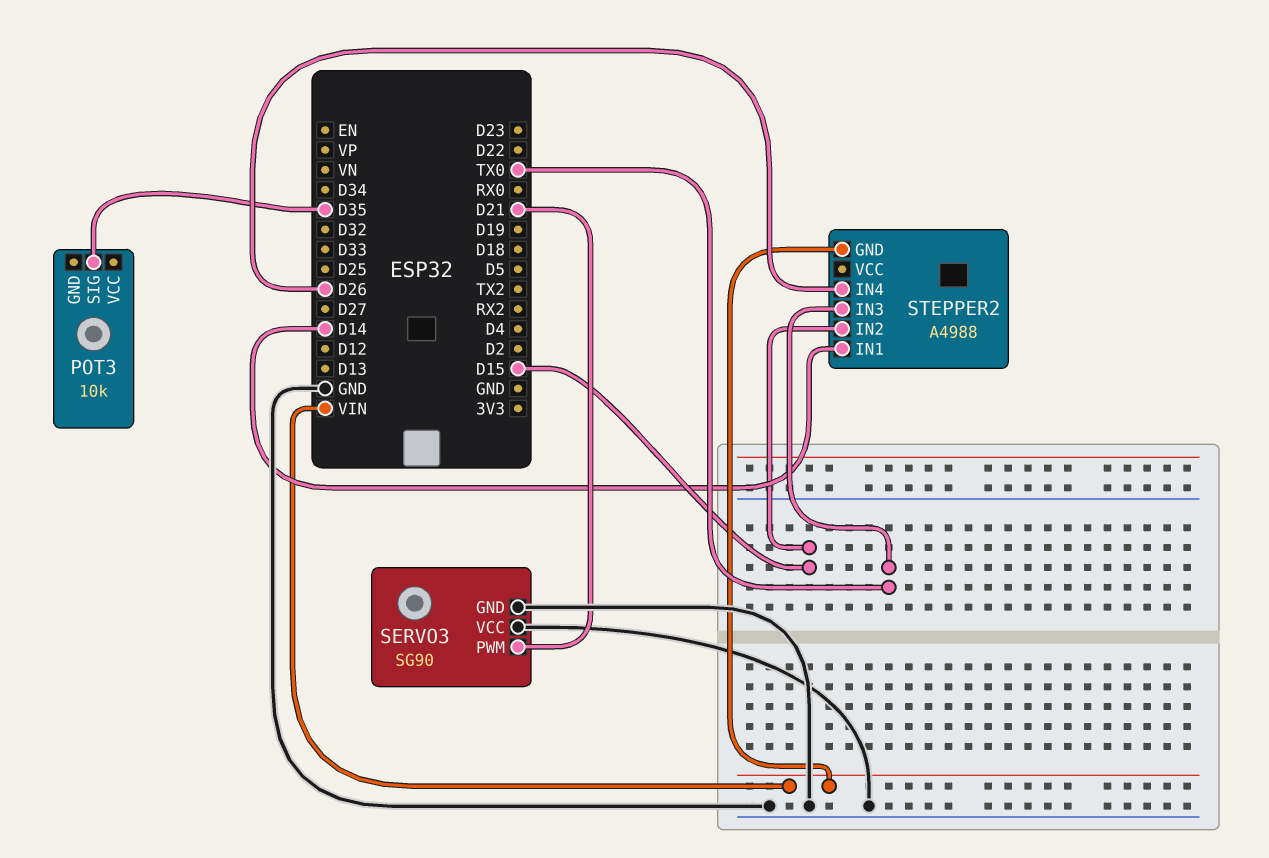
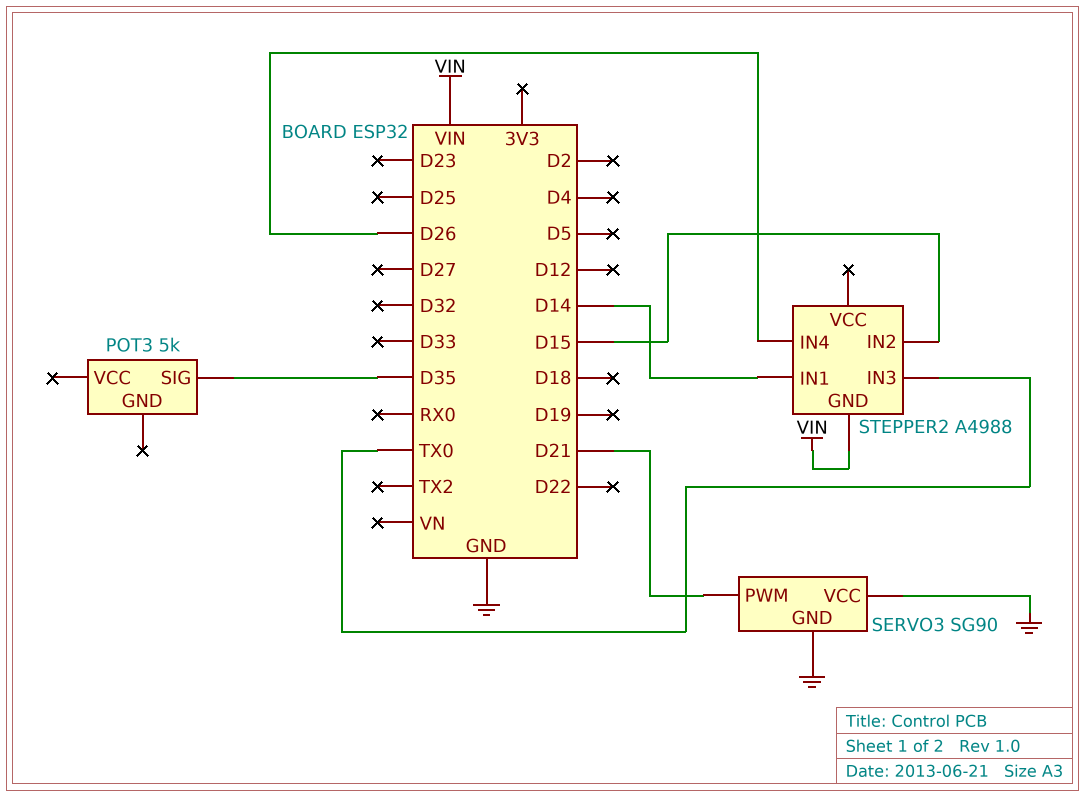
POT3: 10k -> 5k

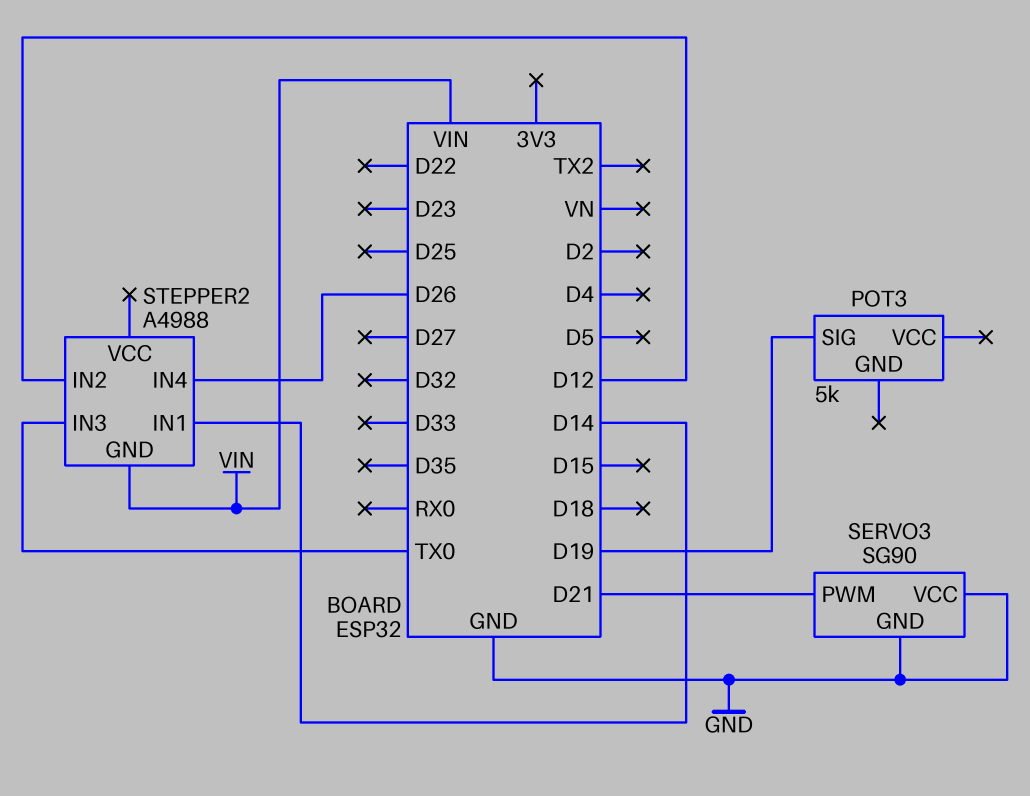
POT3 pin SIG: D35 -> D19
STEPPER2 pin IN2: D15 -> D12

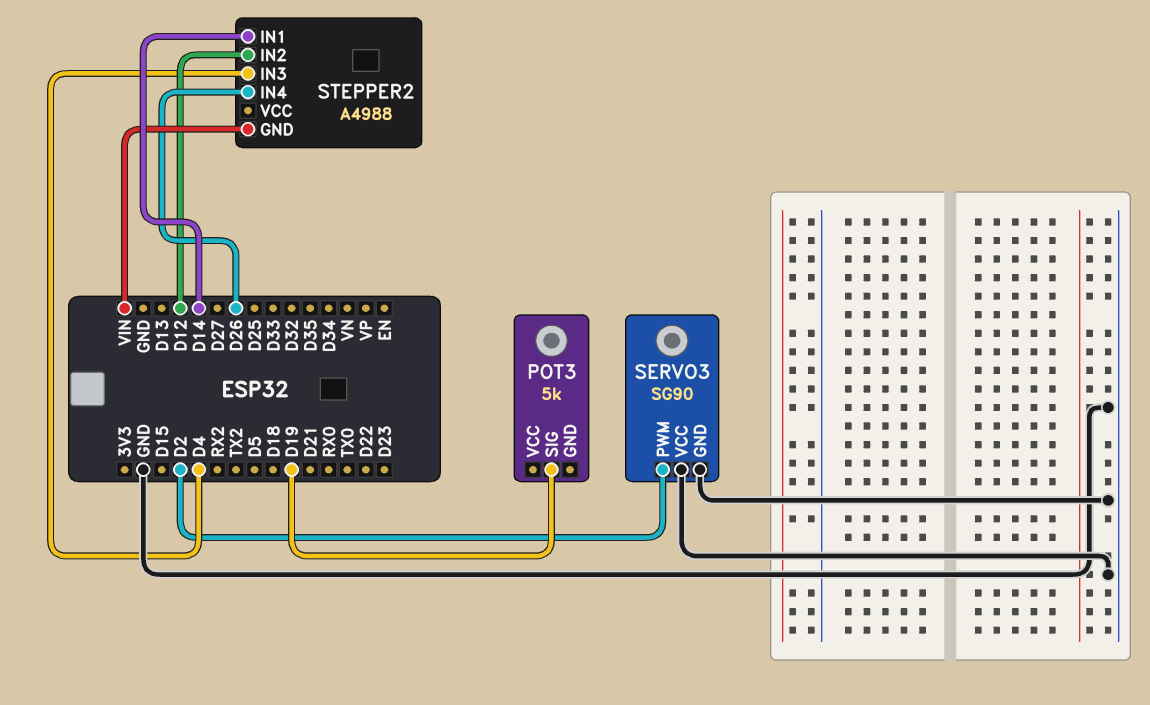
SERVO3 pin PWM: D21 -> D2
STEPPER2 pin IN3: TX0 -> D4

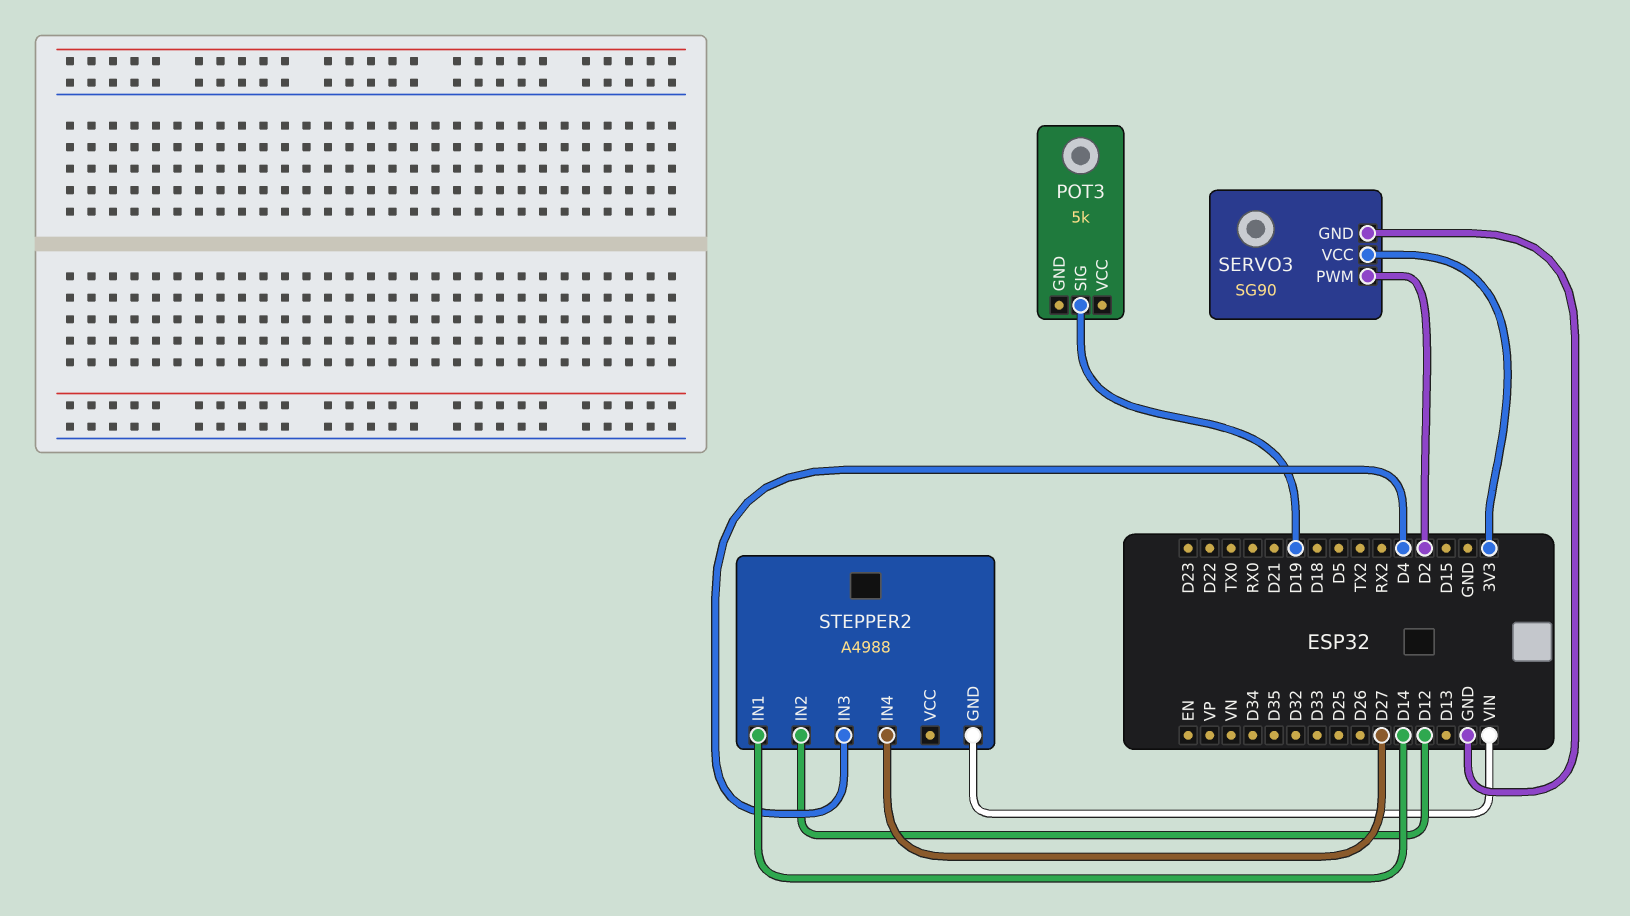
SERVO3 pin VCC: GND -> 3V3
STEPPER2 pin IN4: D26 -> D27

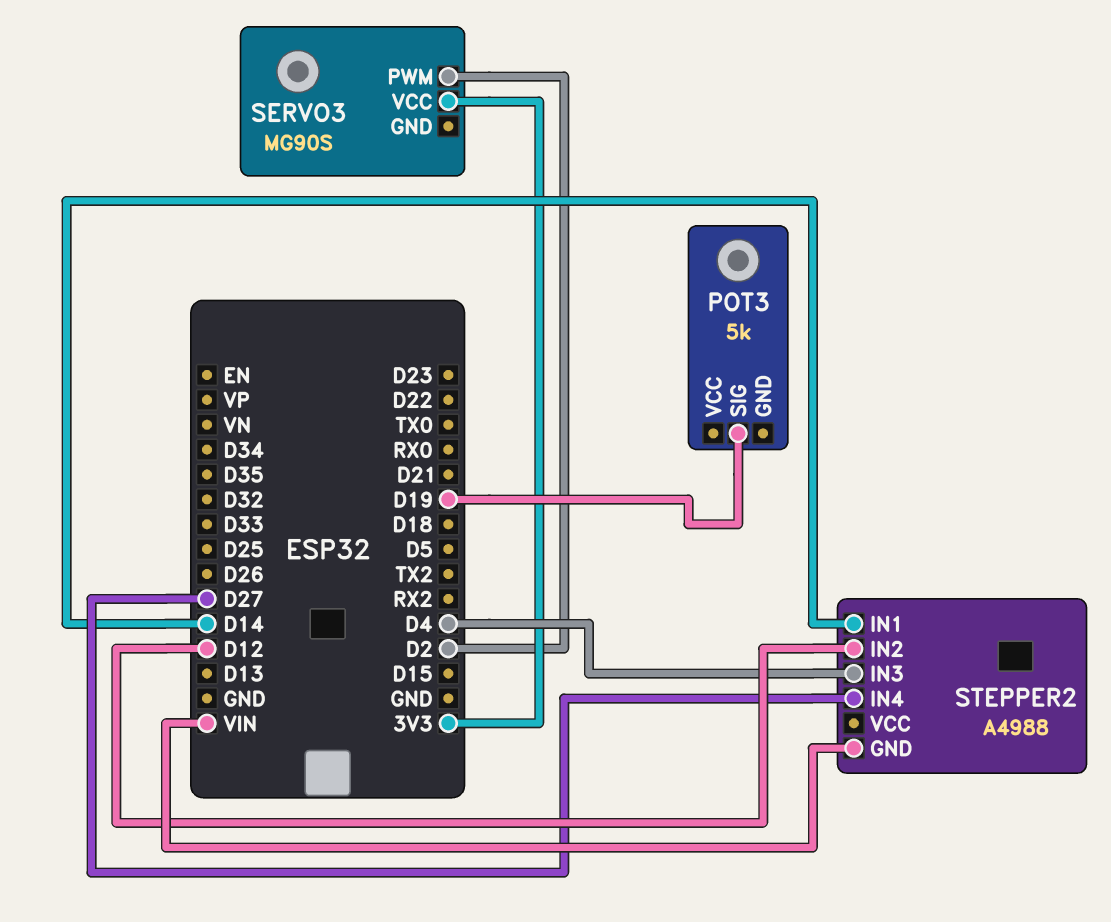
SERVO3: SG90 -> MG90S
SERVO3 pin GND: GND -> none

